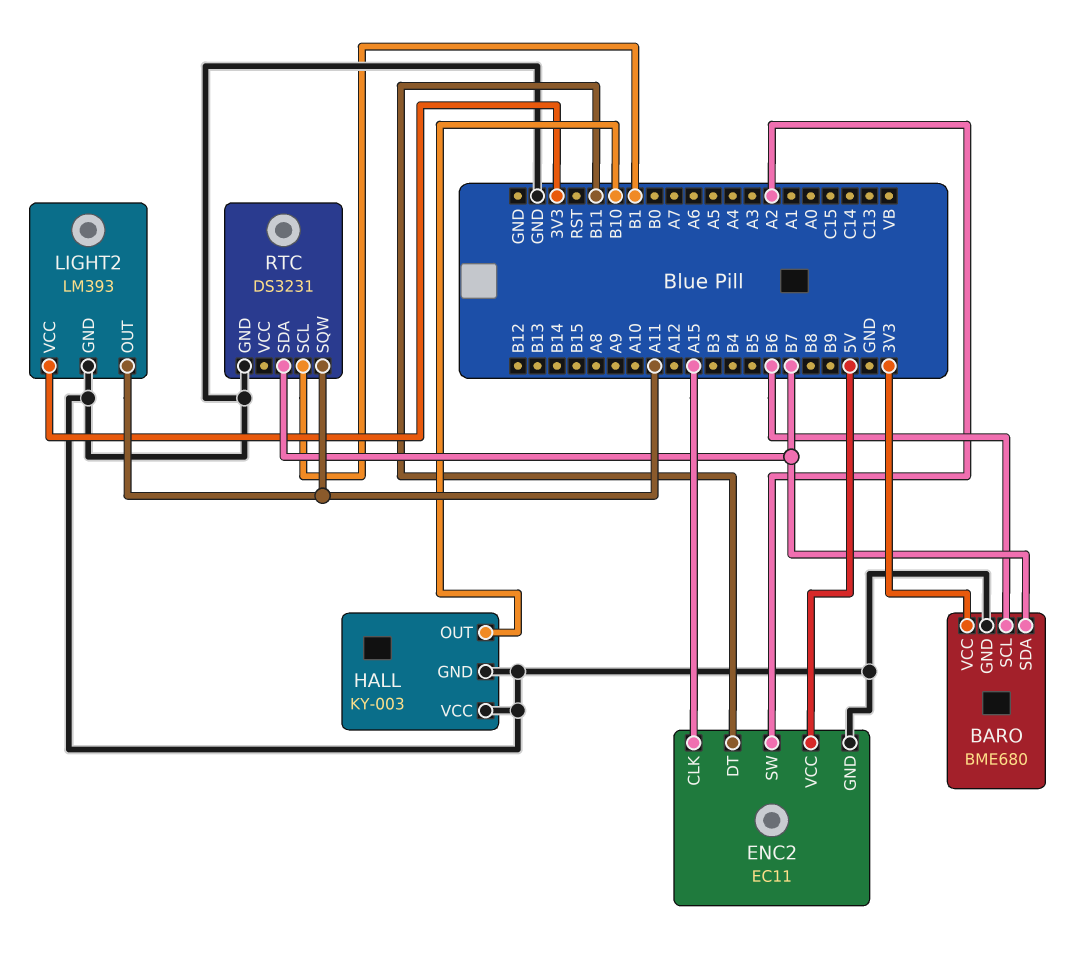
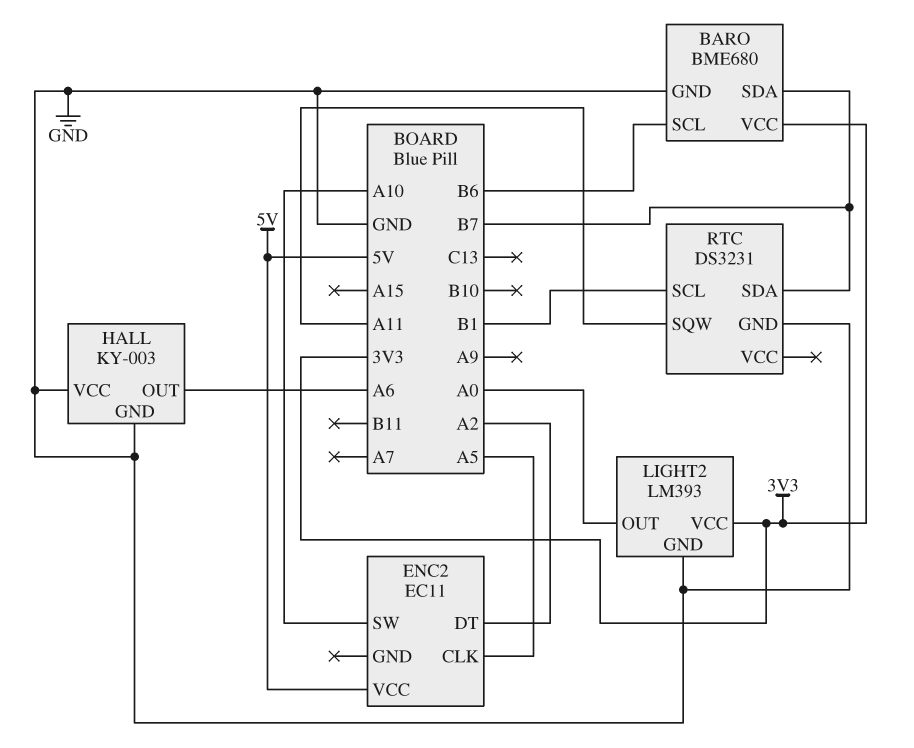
ENC2 pin CLK: A15 -> A5
ENC2 pin DT: B11 -> A2
ENC2 pin GND: GND -> none
ENC2 pin SW: A2 -> A10
HALL pin OUT: B10 -> A6
LIGHT2 pin OUT: A11 -> A0

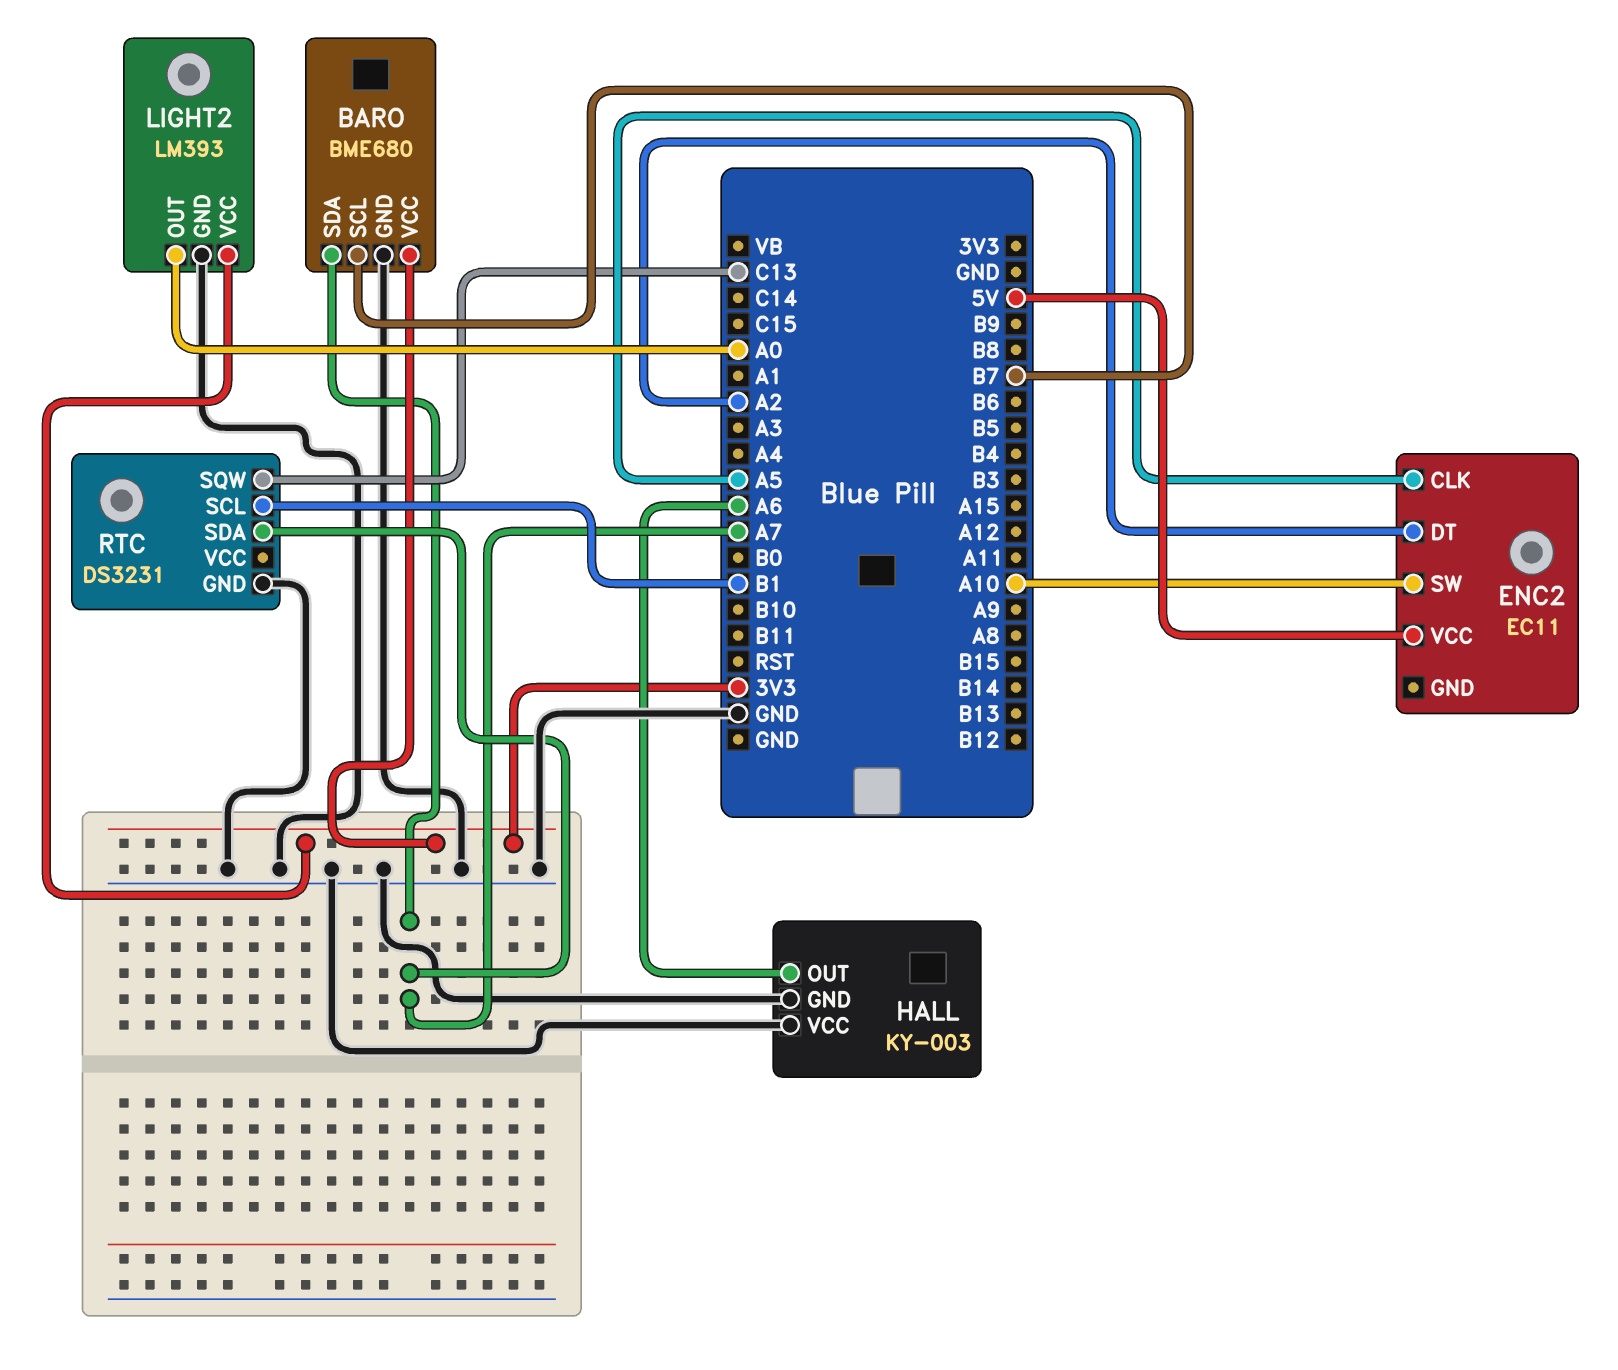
BARO pin SCL: B6 -> B7
BARO pin SDA: B7 -> A7
RTC pin SDA: B7 -> A7
RTC pin SQW: A11 -> C13

